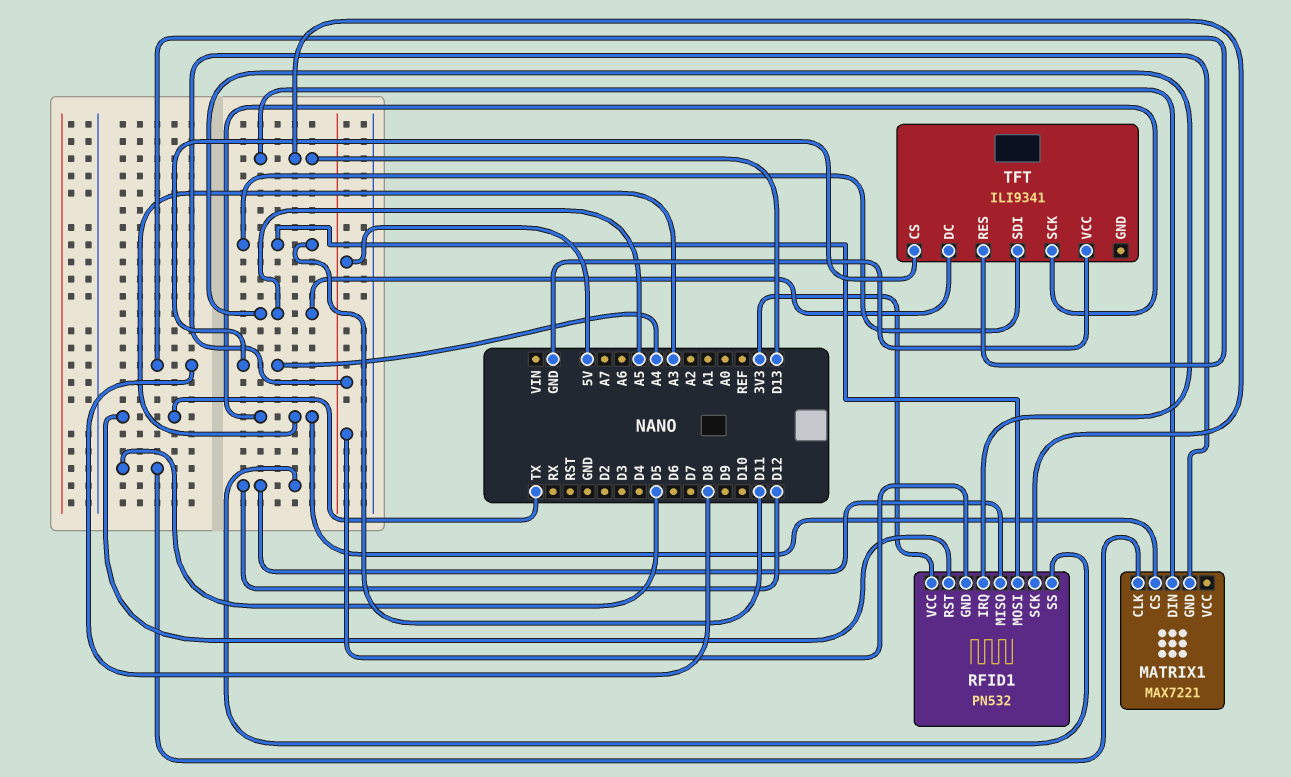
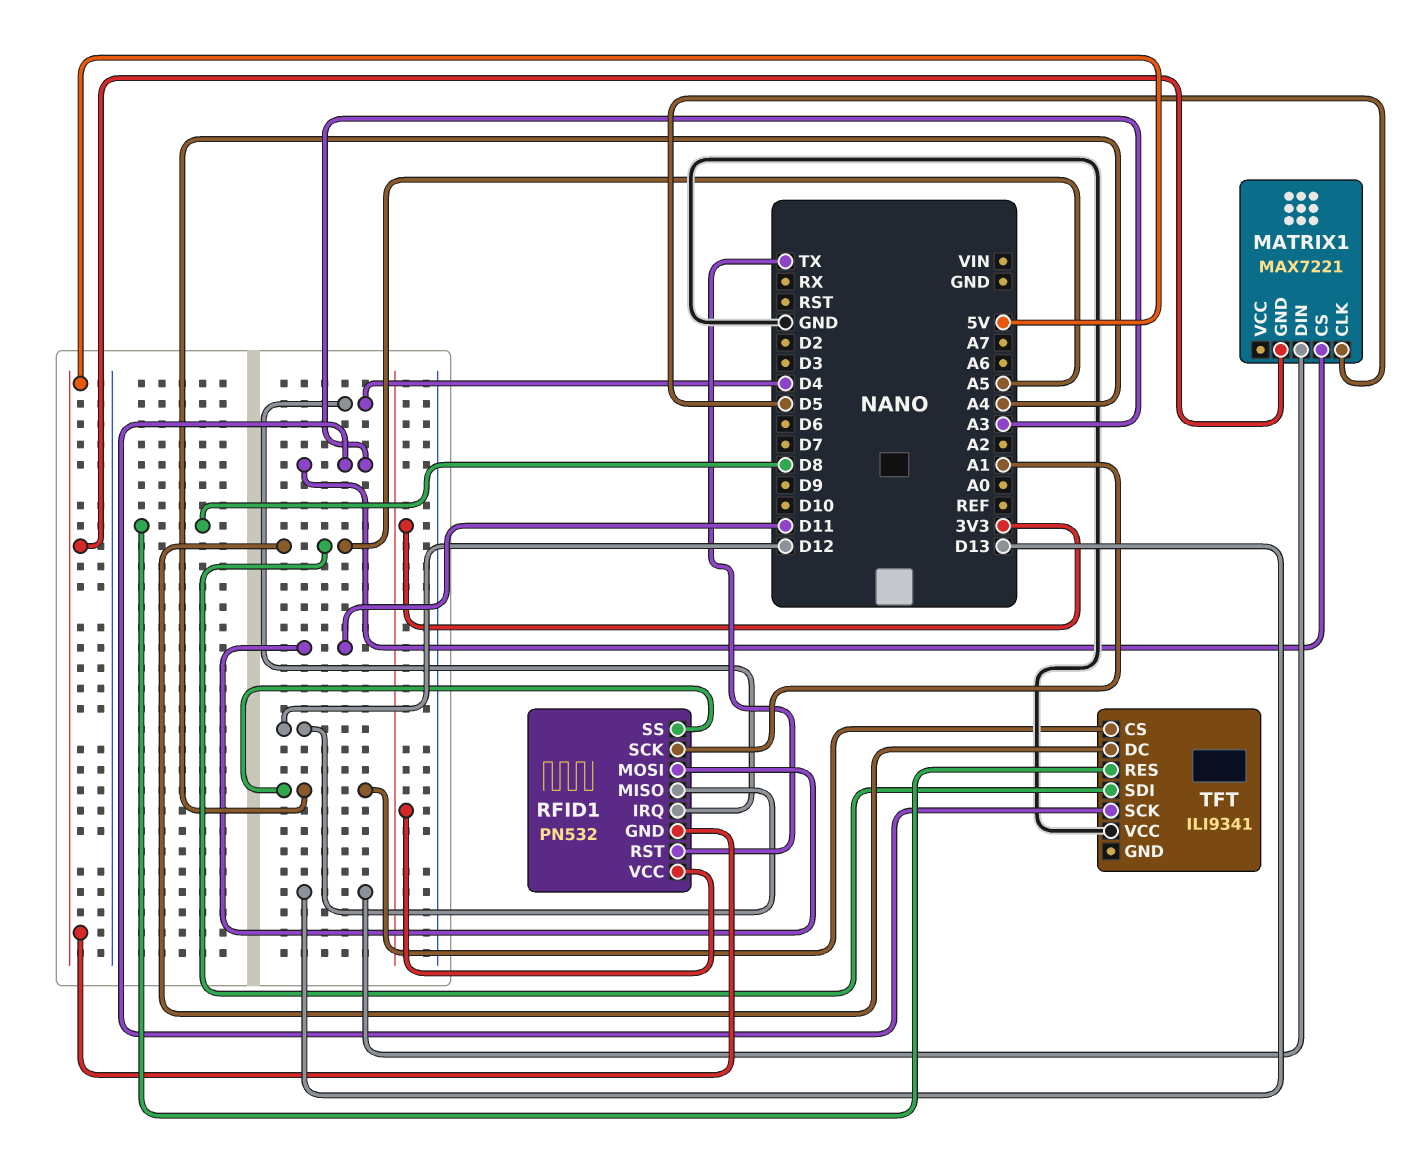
RFID1 pin IRQ: A5 -> D4
RFID1 pin SCK: D13 -> A1
RFID1 pin SS: D12 -> A4
TFT pin SDI: D11 -> A5

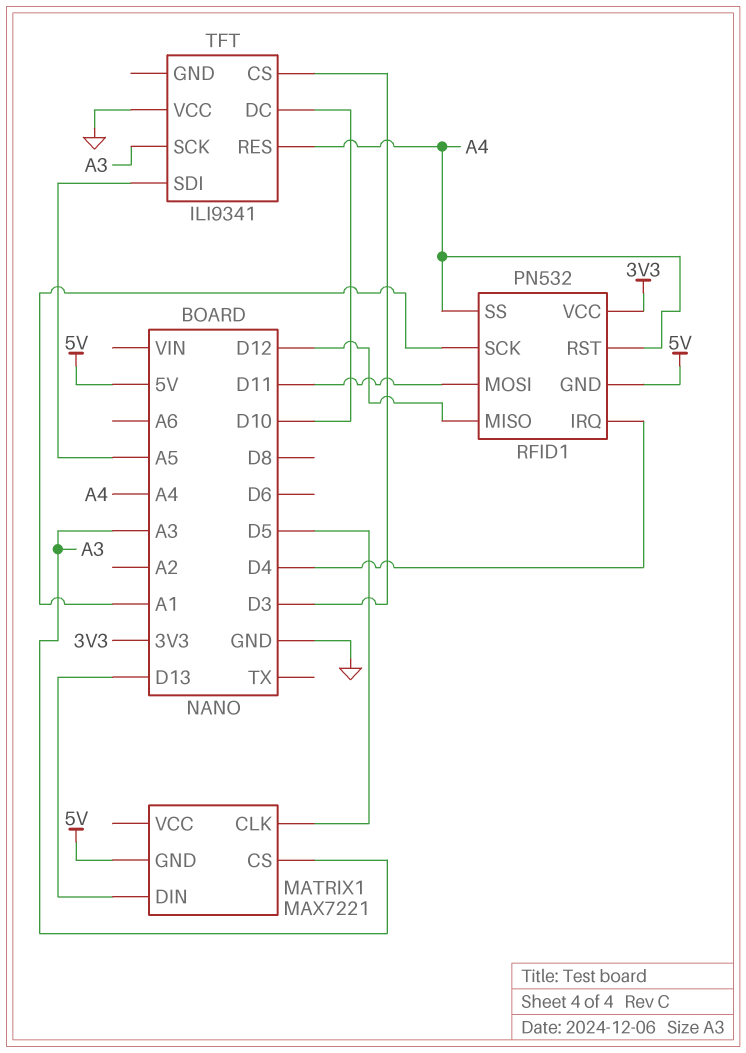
RFID1 pin RST: TX -> A4
TFT pin CS: A4 -> D3
TFT pin DC: A5 -> D10
TFT pin RES: D8 -> A4

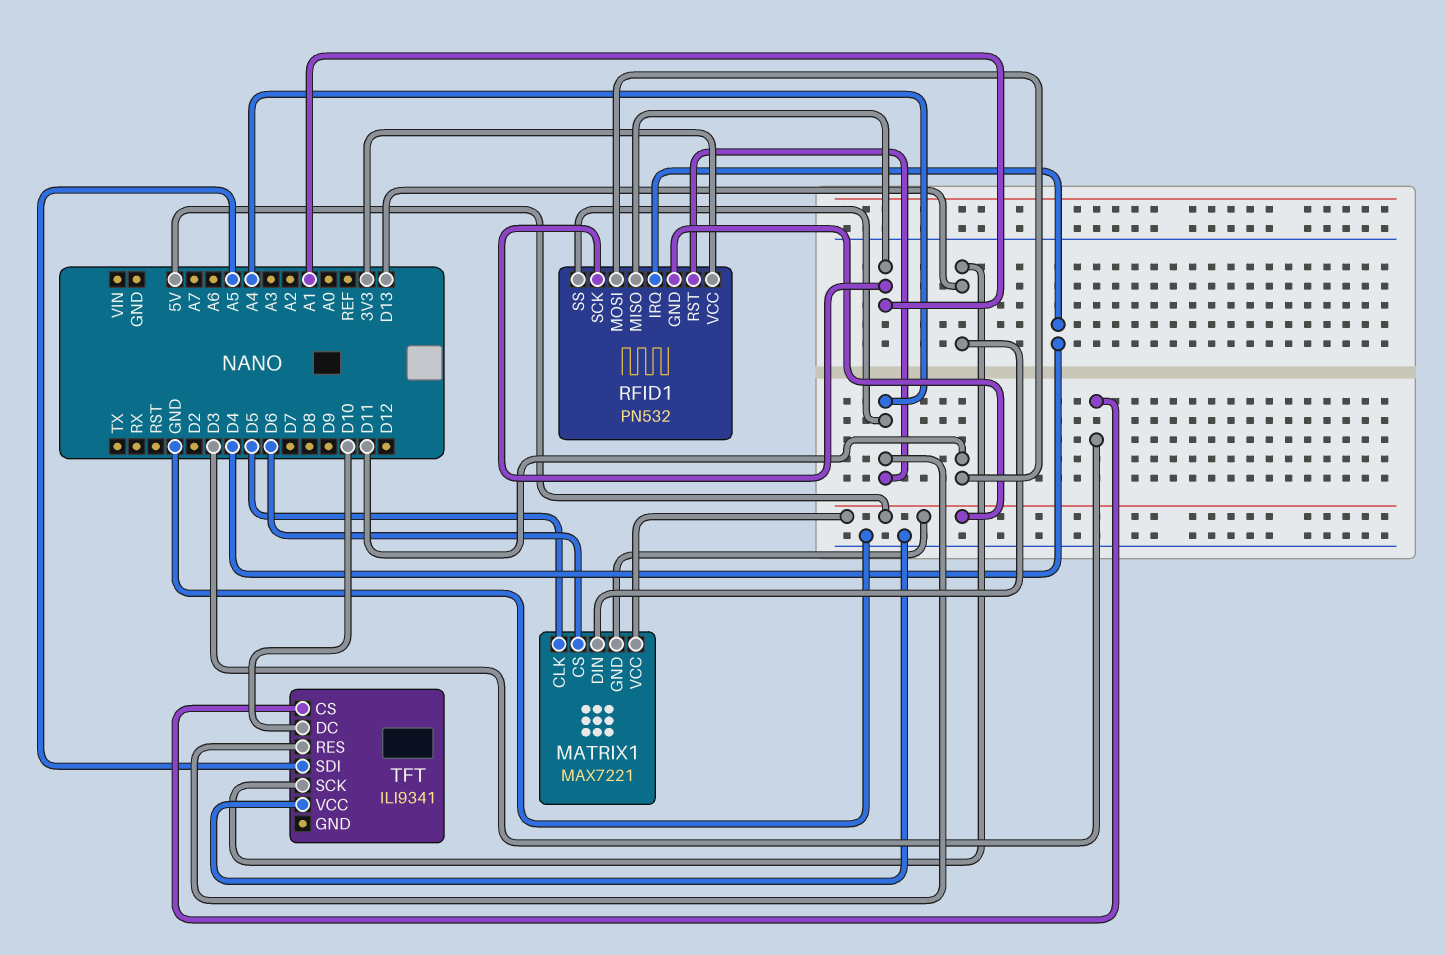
MATRIX1 pin CS: A3 -> D6
MATRIX1 pin VCC: none -> 5V
RFID1 pin MISO: D12 -> A1
TFT pin SCK: A3 -> D13

